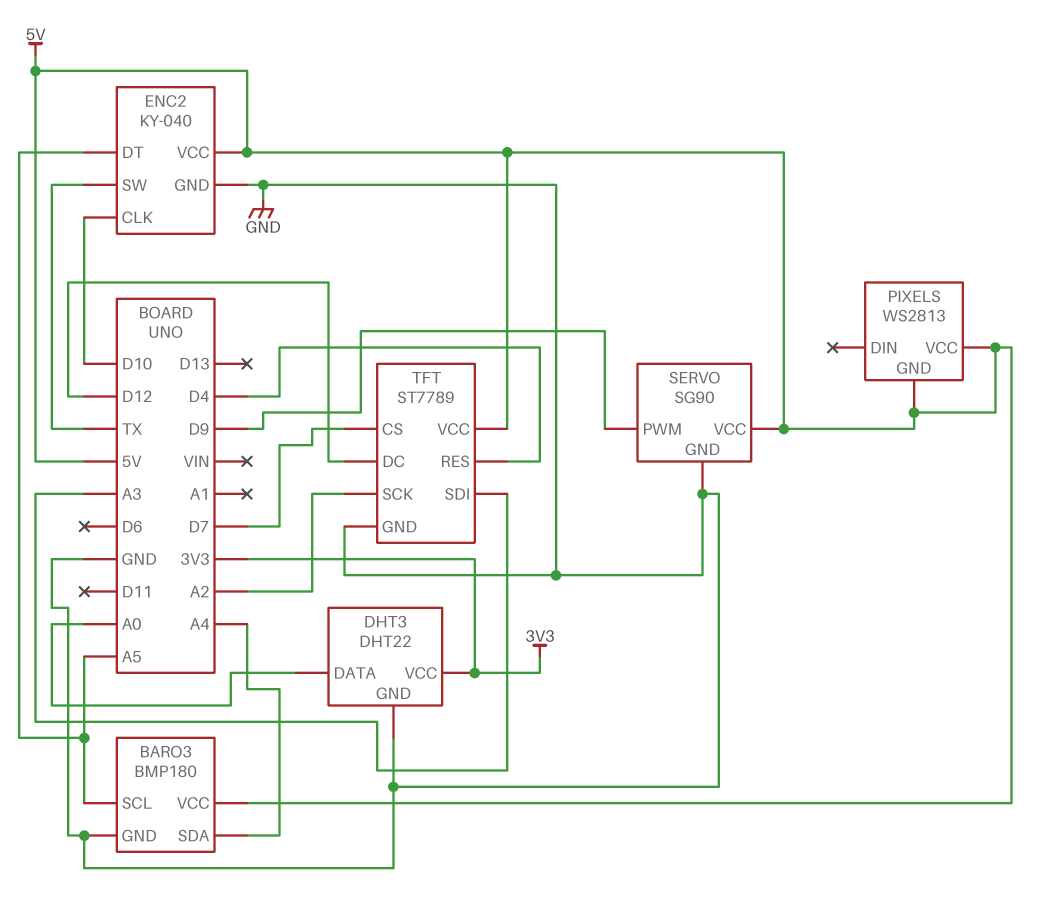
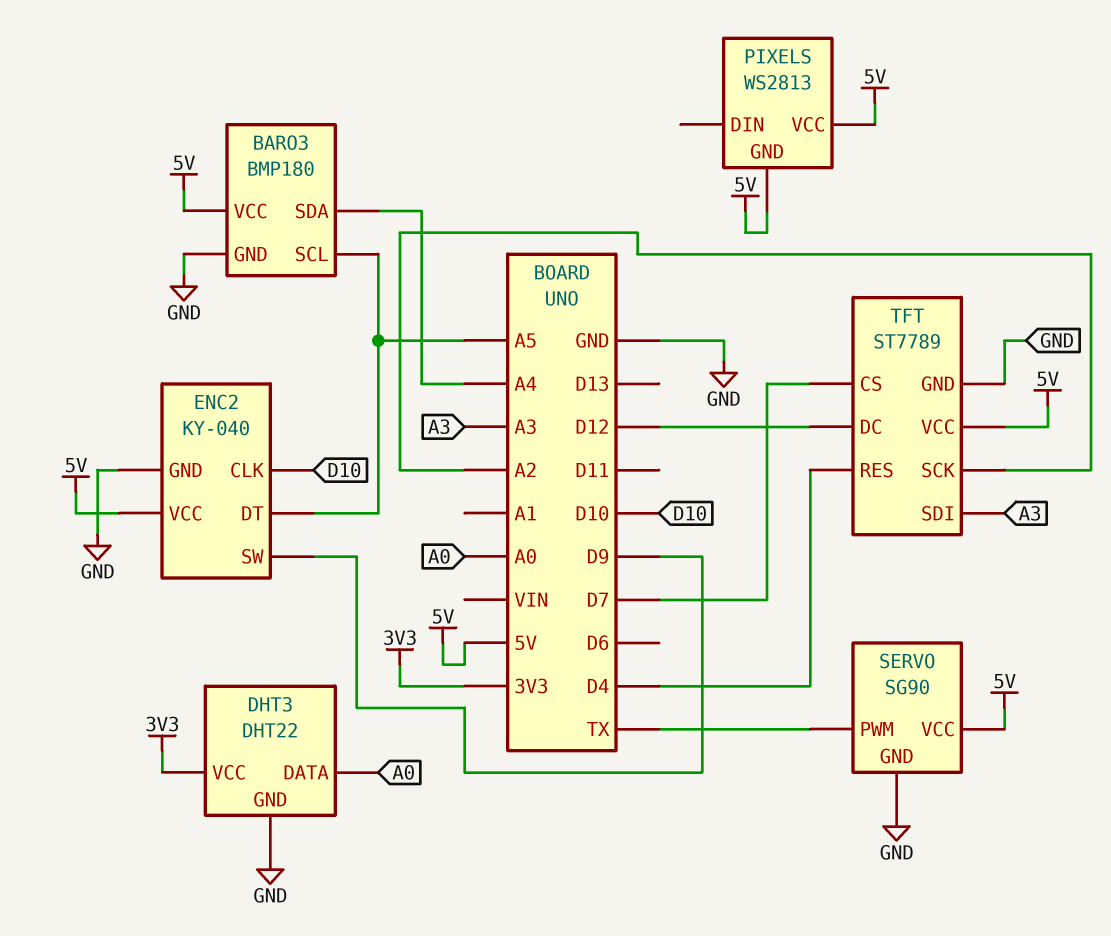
ENC2 pin SW: TX -> D9
SERVO pin PWM: D9 -> TX

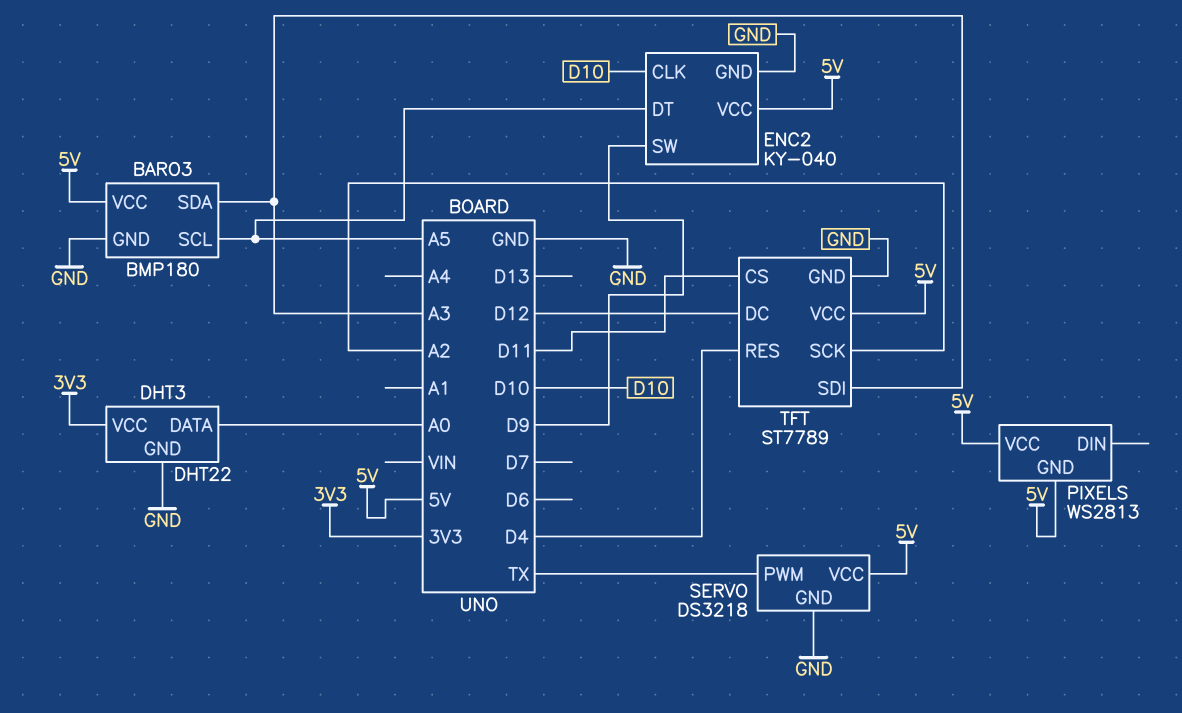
BARO3 pin SDA: A4 -> A3
SERVO: SG90 -> DS3218
TFT pin CS: D7 -> D11

